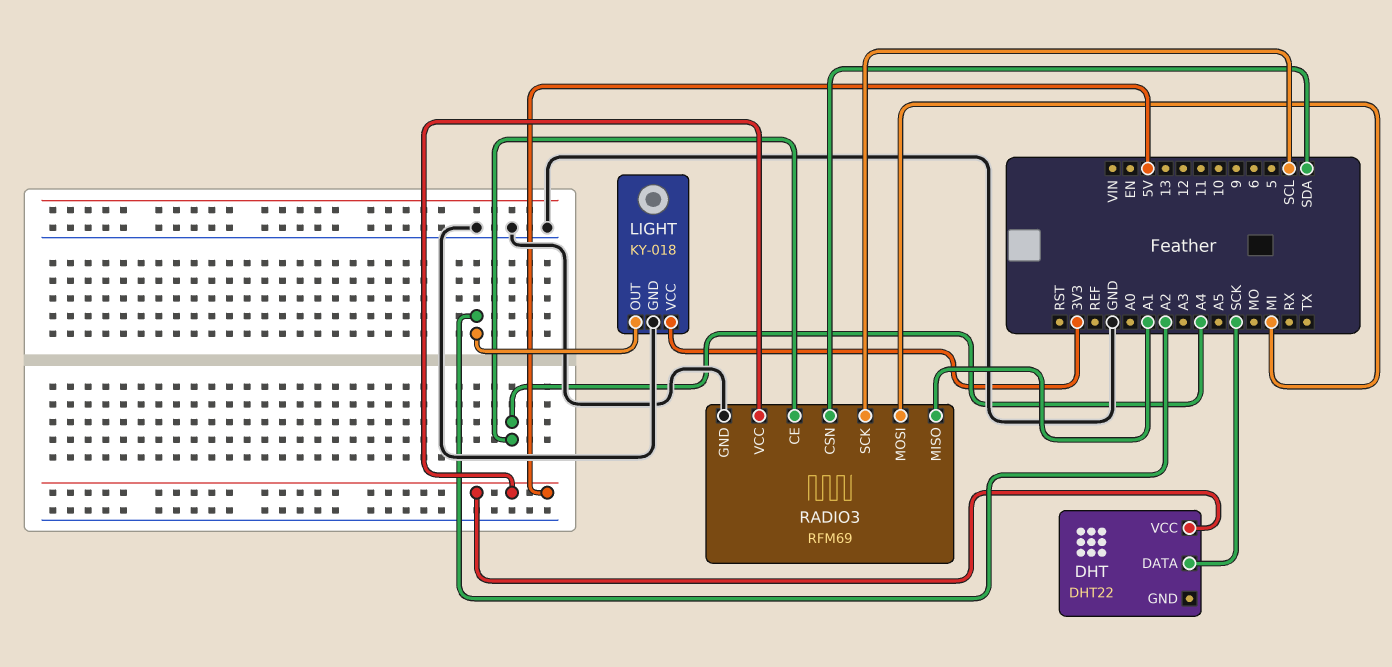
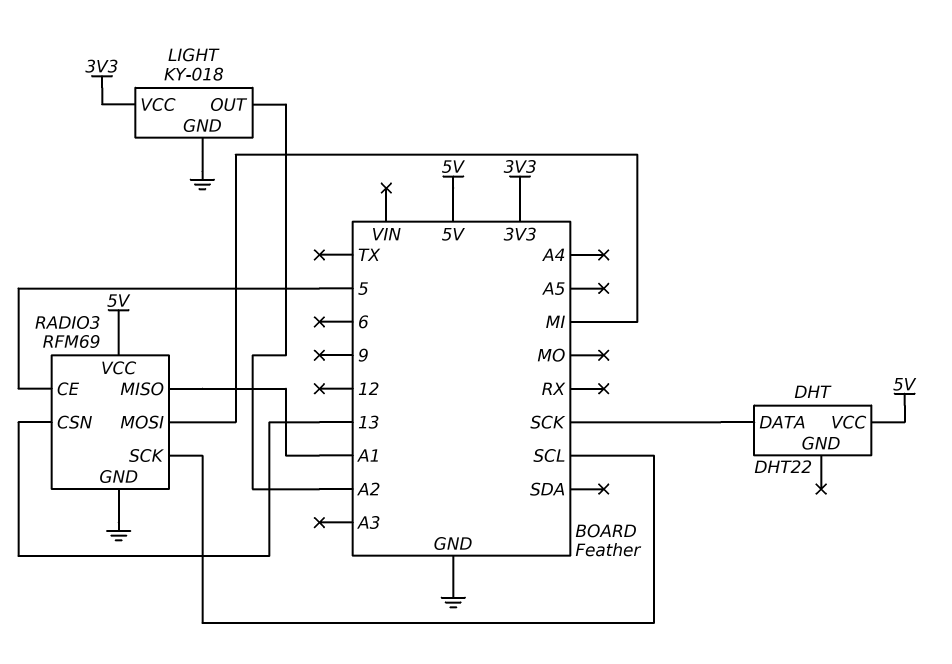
RADIO3 pin CE: A4 -> 5
RADIO3 pin CSN: SDA -> 13

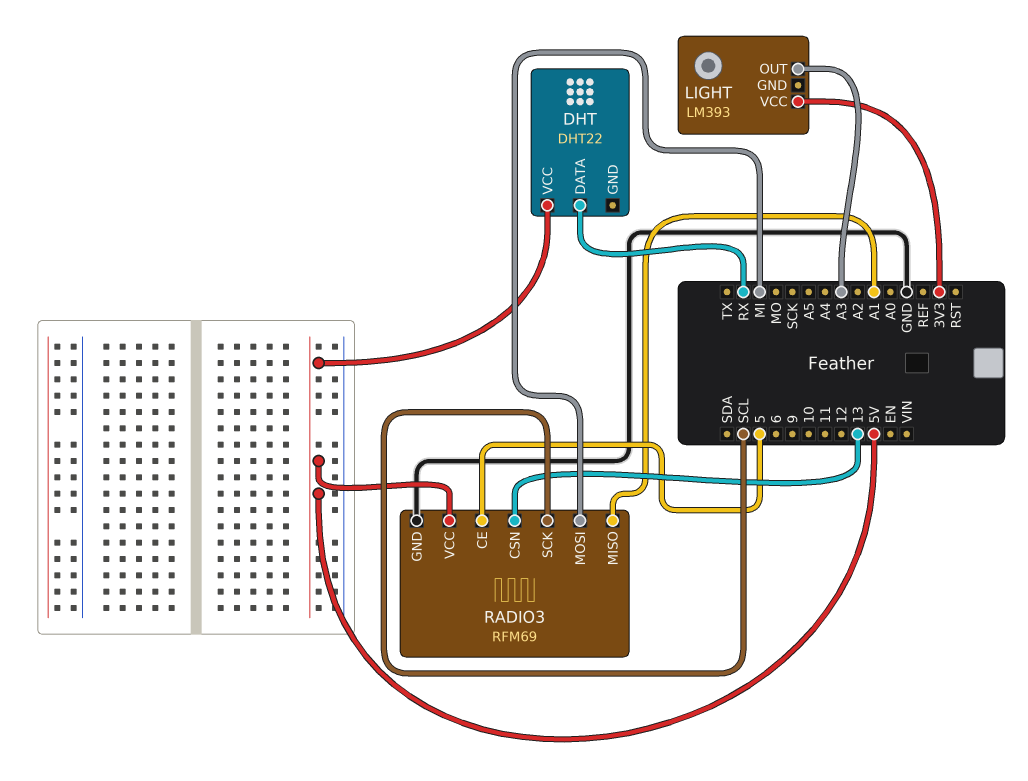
DHT pin DATA: SCK -> RX
LIGHT: KY-018 -> LM393
LIGHT pin GND: GND -> none
LIGHT pin OUT: A2 -> A3

